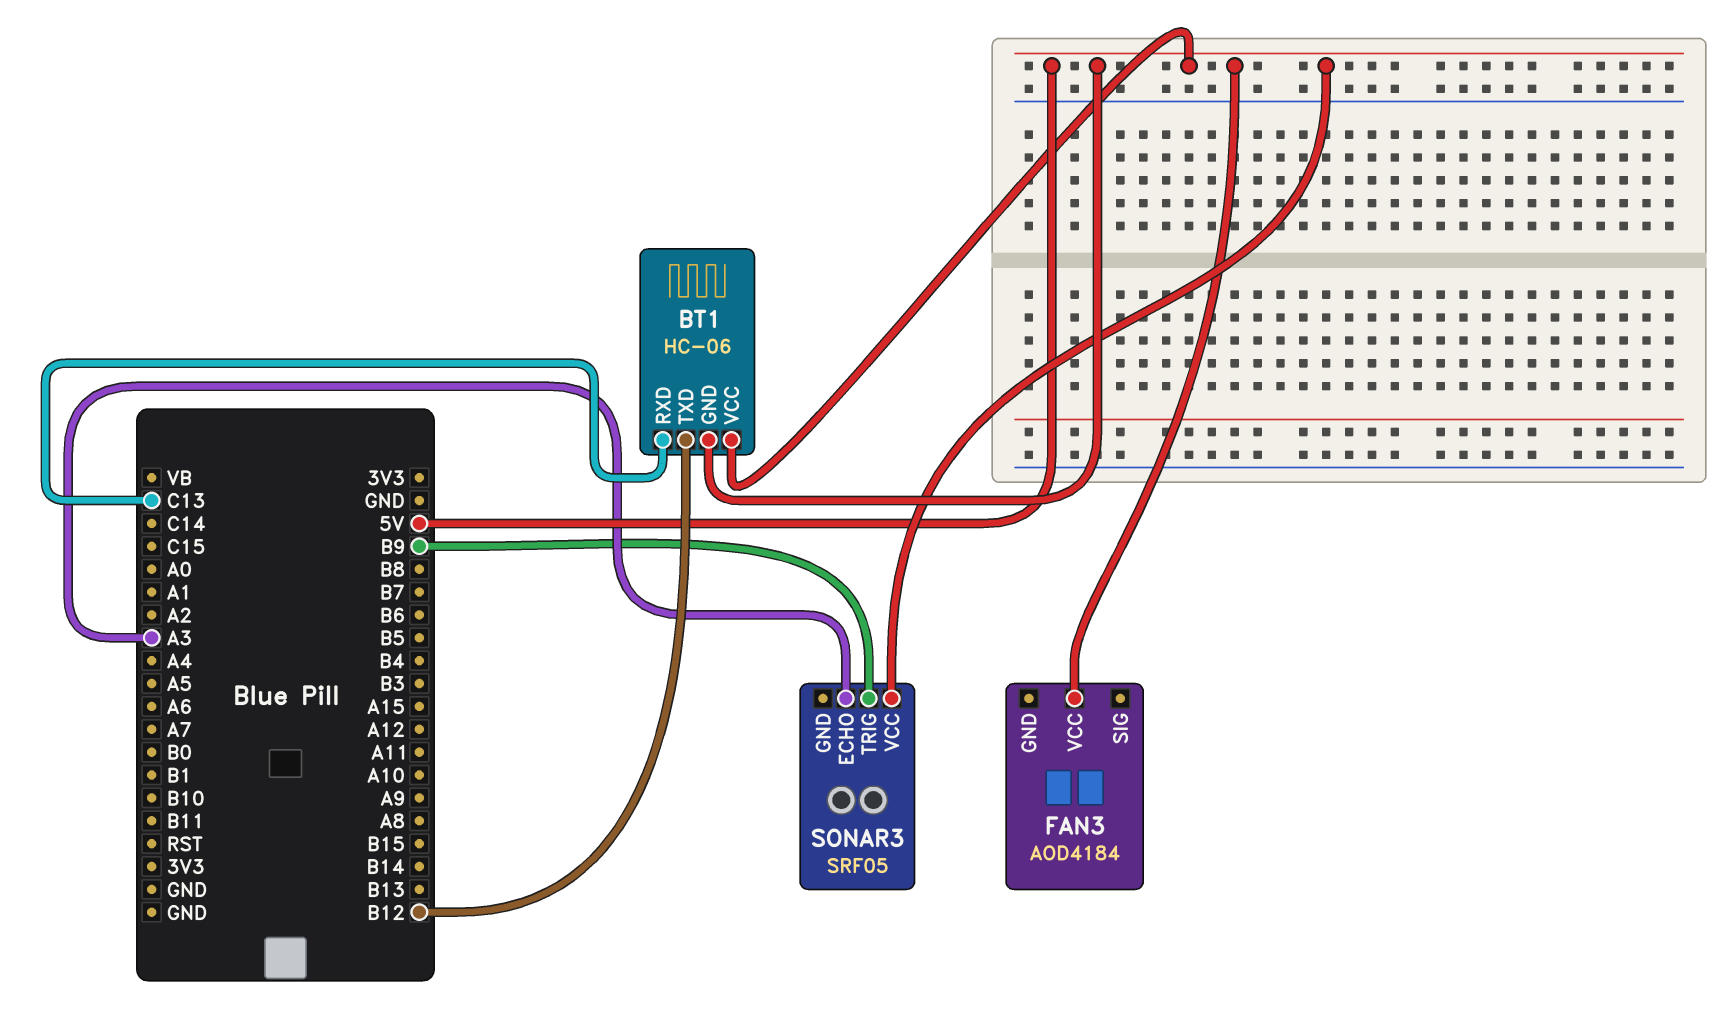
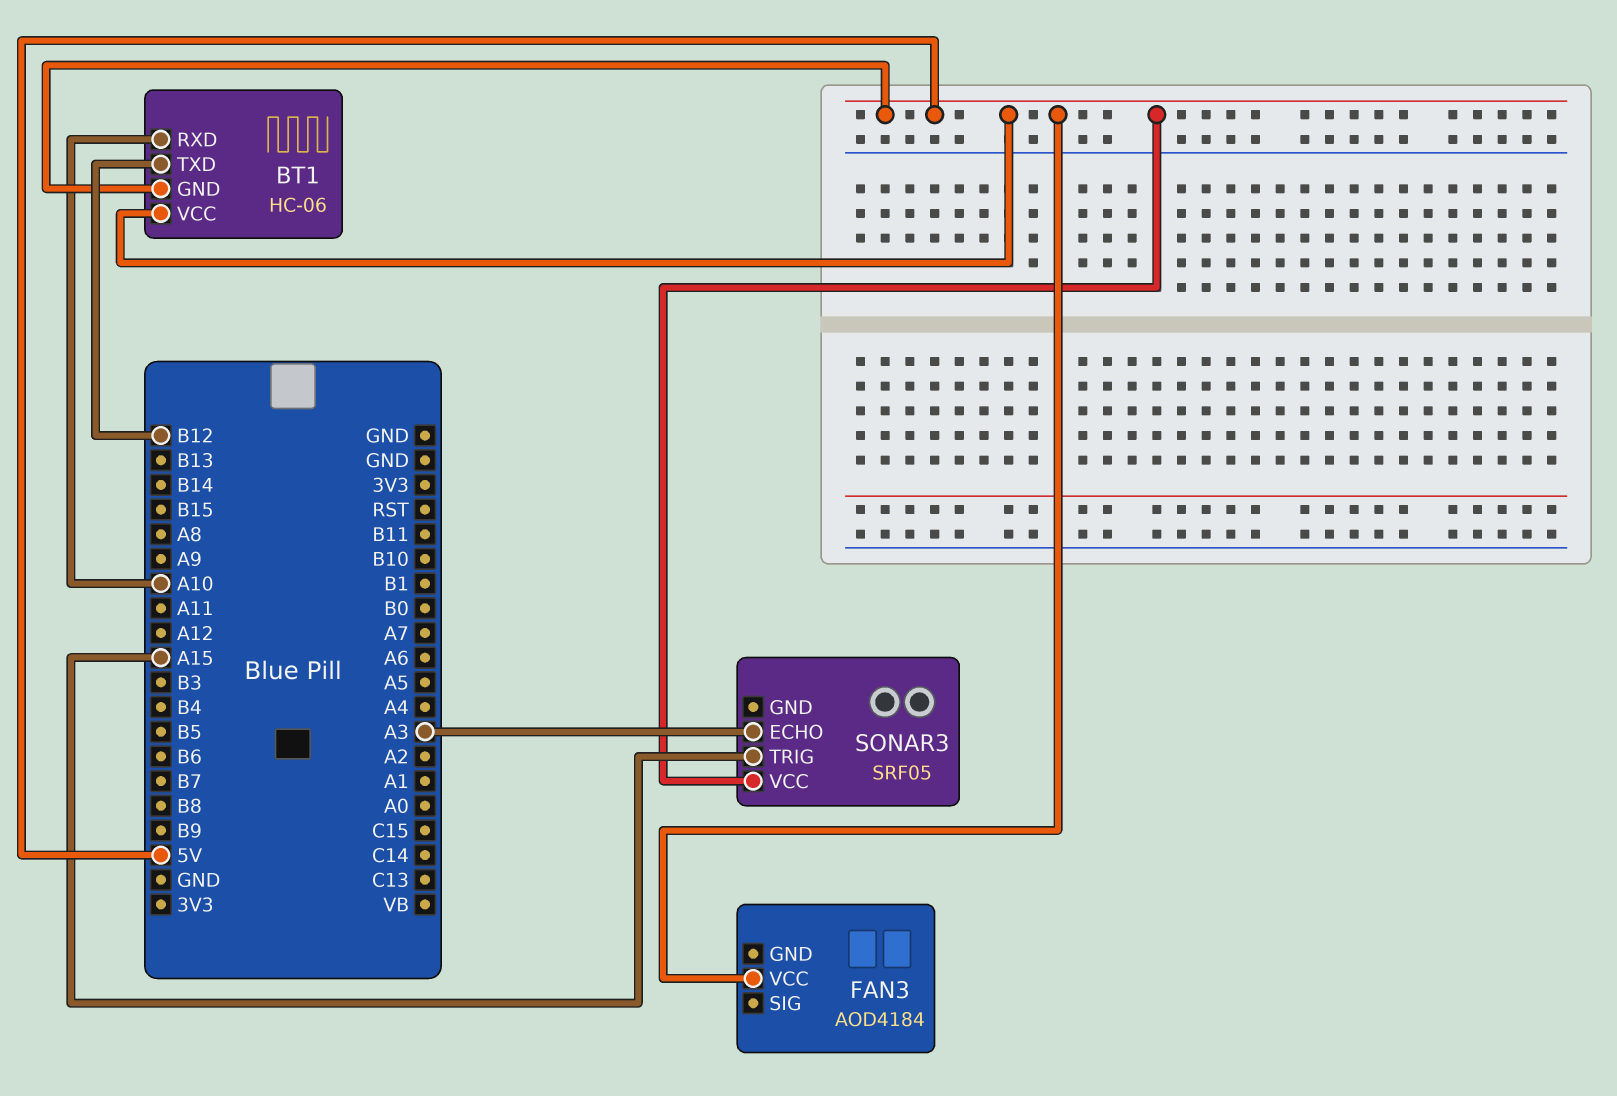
BT1 pin RXD: C13 -> A10
SONAR3 pin TRIG: B9 -> A15

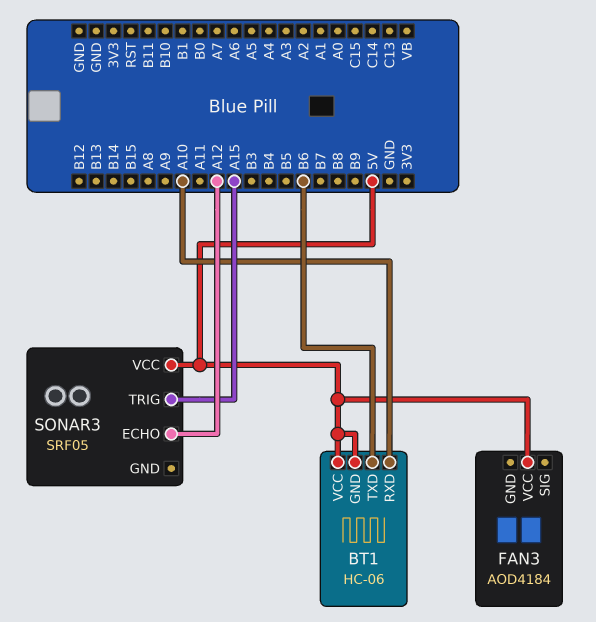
BT1 pin TXD: B12 -> B6
SONAR3 pin ECHO: A3 -> A12

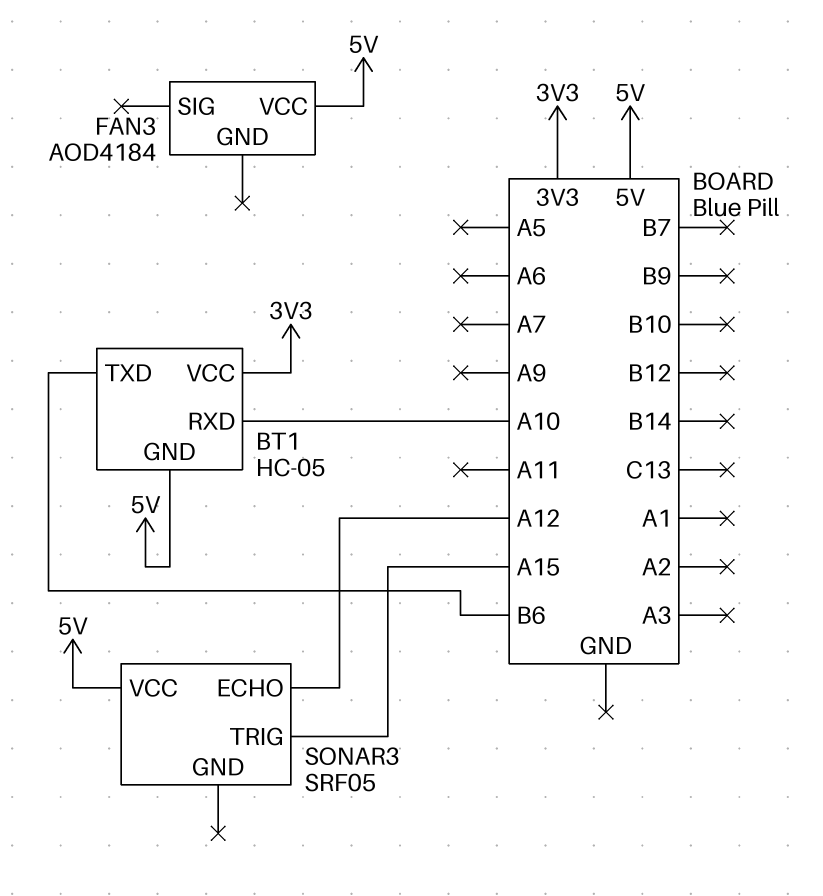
BT1: HC-06 -> HC-05
BT1 pin VCC: 5V -> 3V3

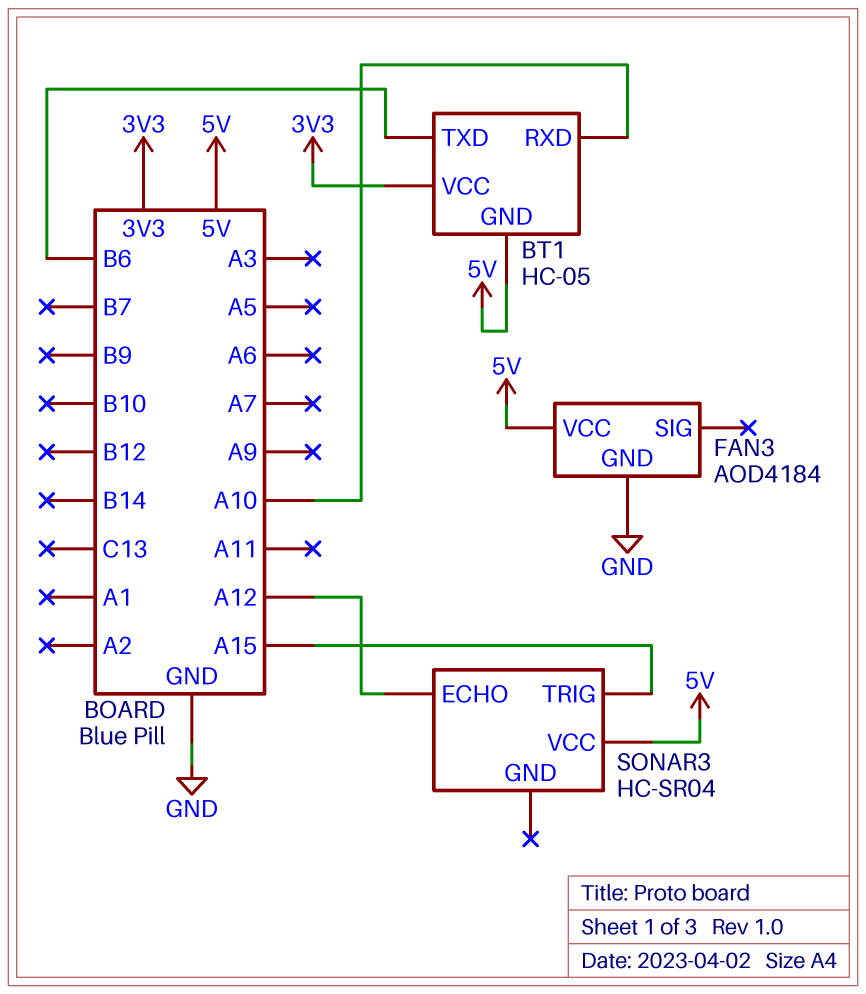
FAN3 pin GND: none -> GND
SONAR3: SRF05 -> HC-SR04

